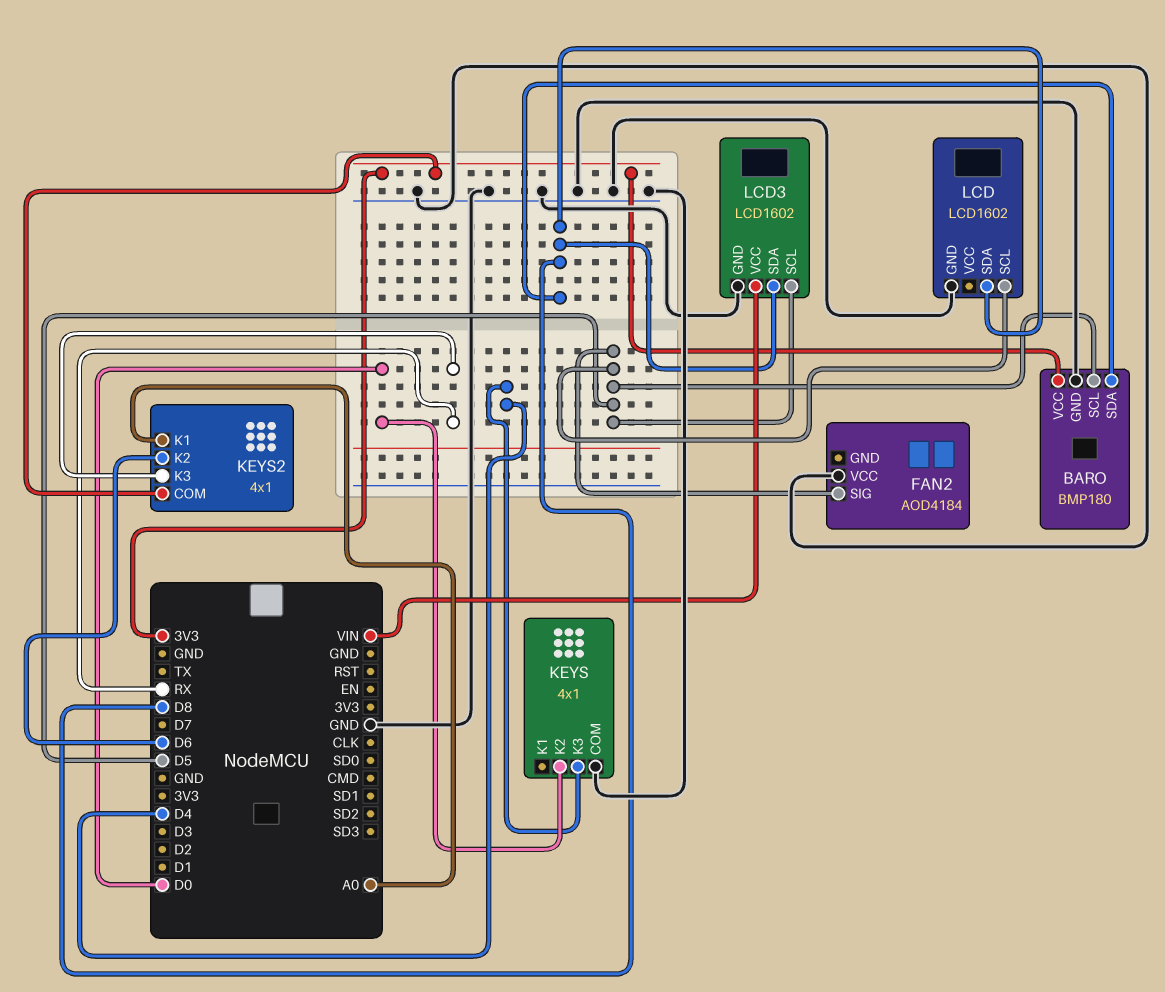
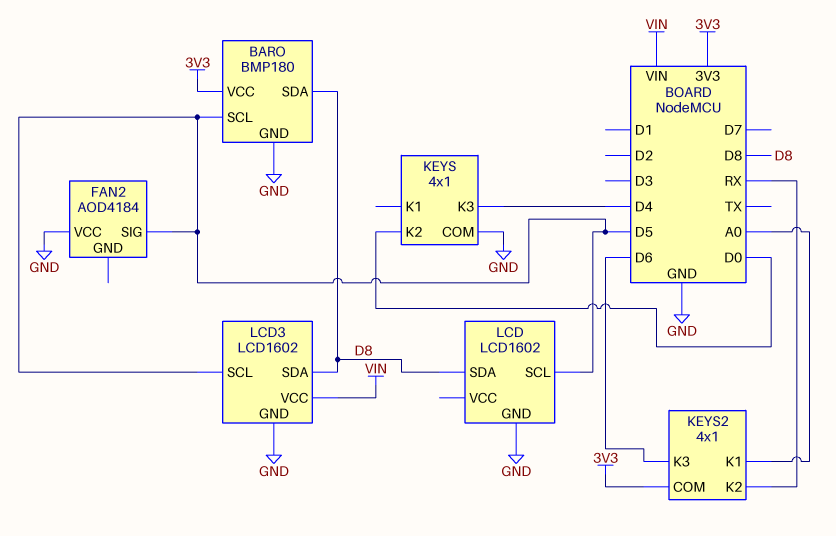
KEYS2 pin K2: D6 -> RX
KEYS2 pin K3: RX -> D6

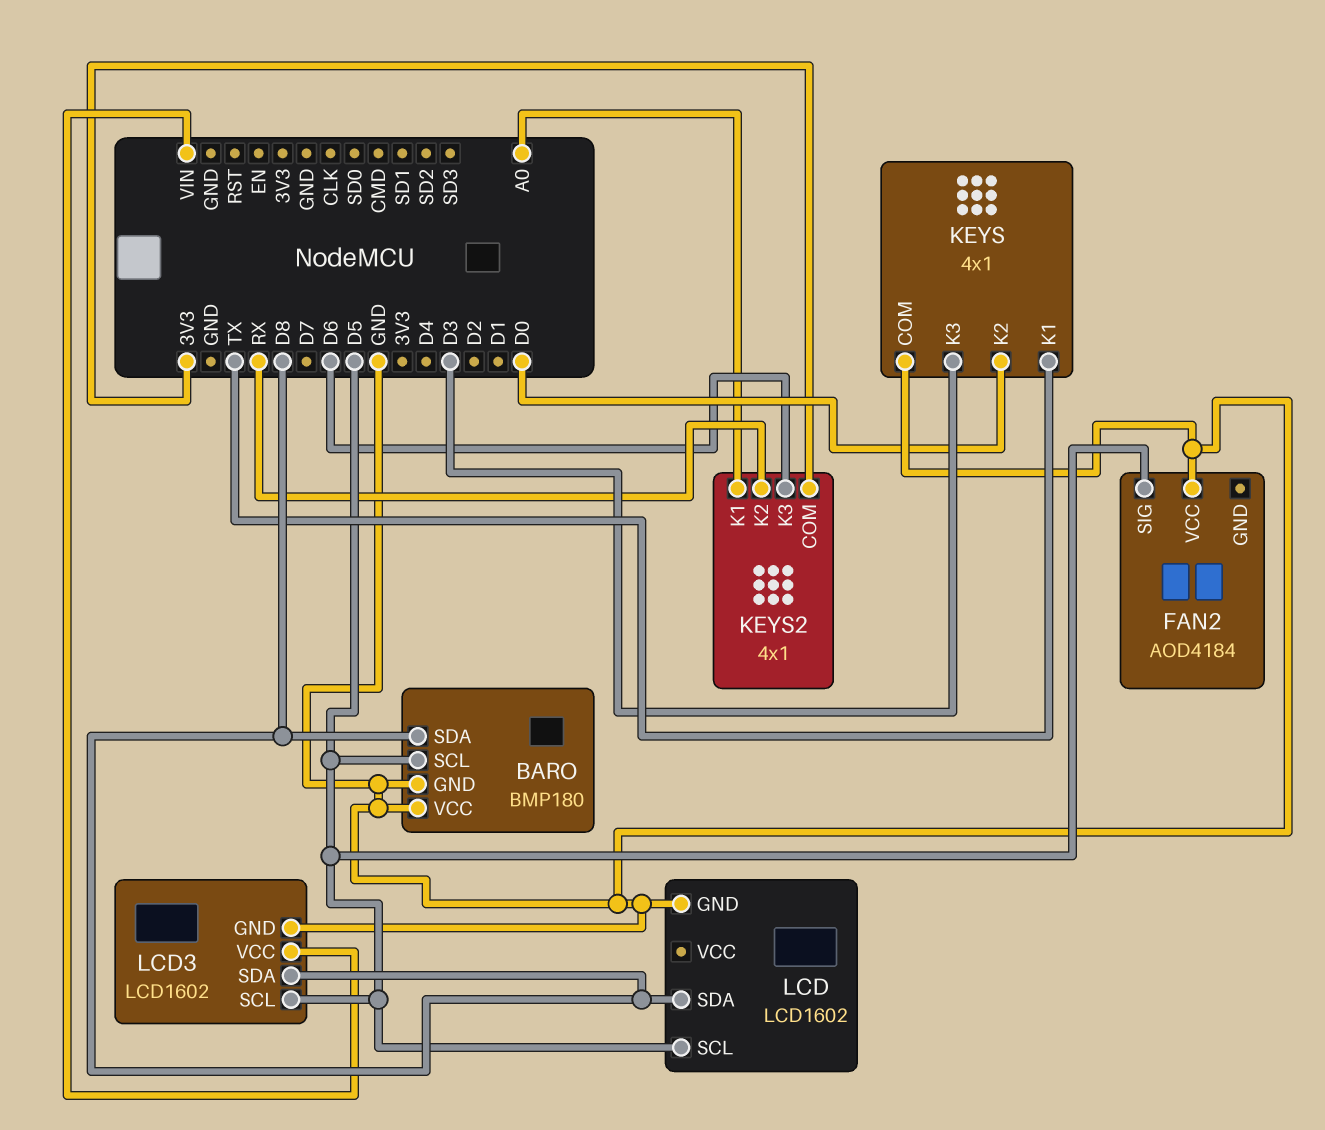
BARO pin VCC: 3V3 -> GND
KEYS pin K1: none -> TX
KEYS pin K3: D4 -> D3

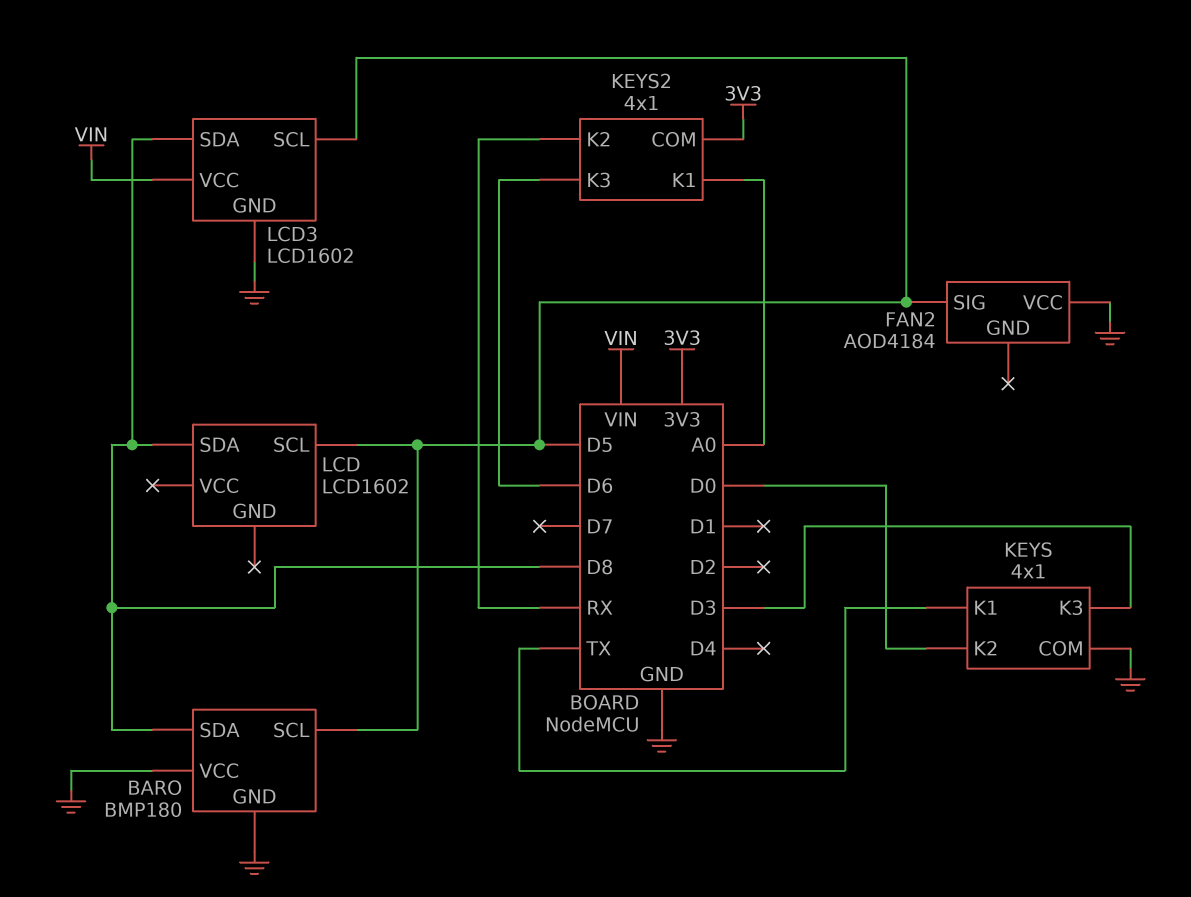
LCD pin GND: GND -> none

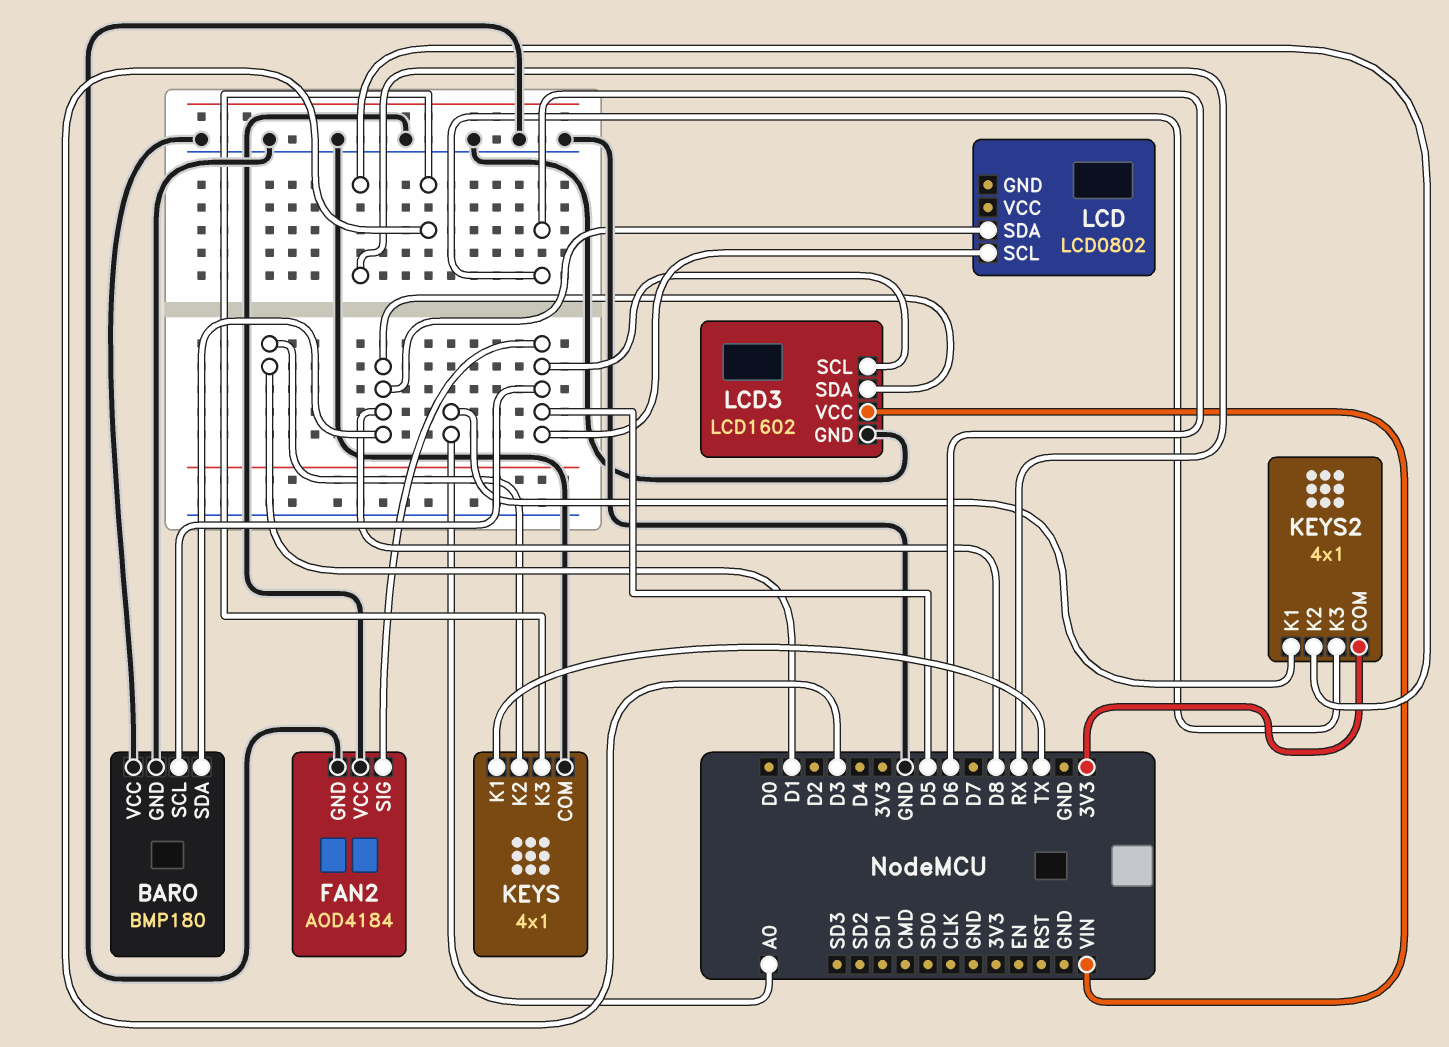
FAN2 pin GND: none -> GND
KEYS pin K2: D0 -> D1
LCD: LCD1602 -> LCD0802

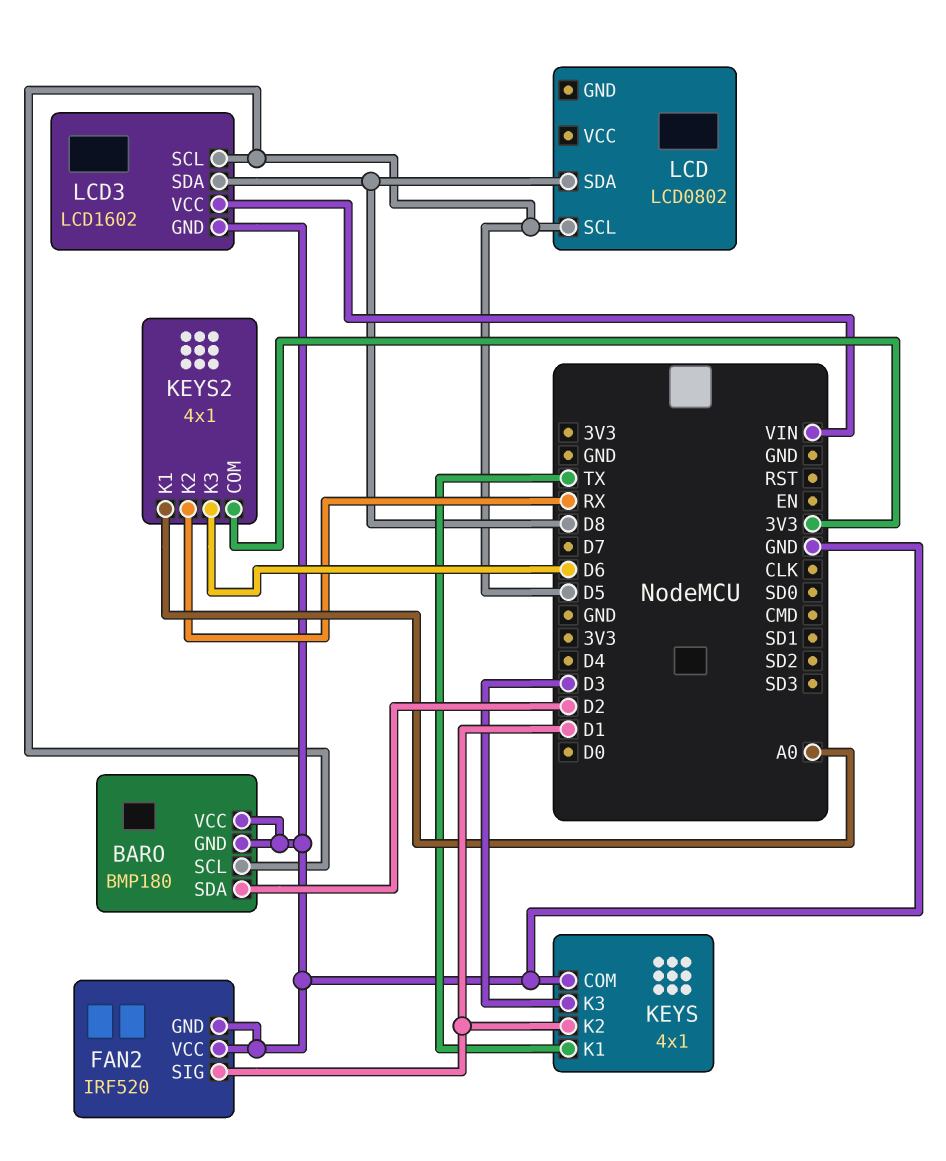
BARO pin SDA: D8 -> D2
FAN2: AOD4184 -> IRF520
FAN2 pin SIG: D5 -> D1

